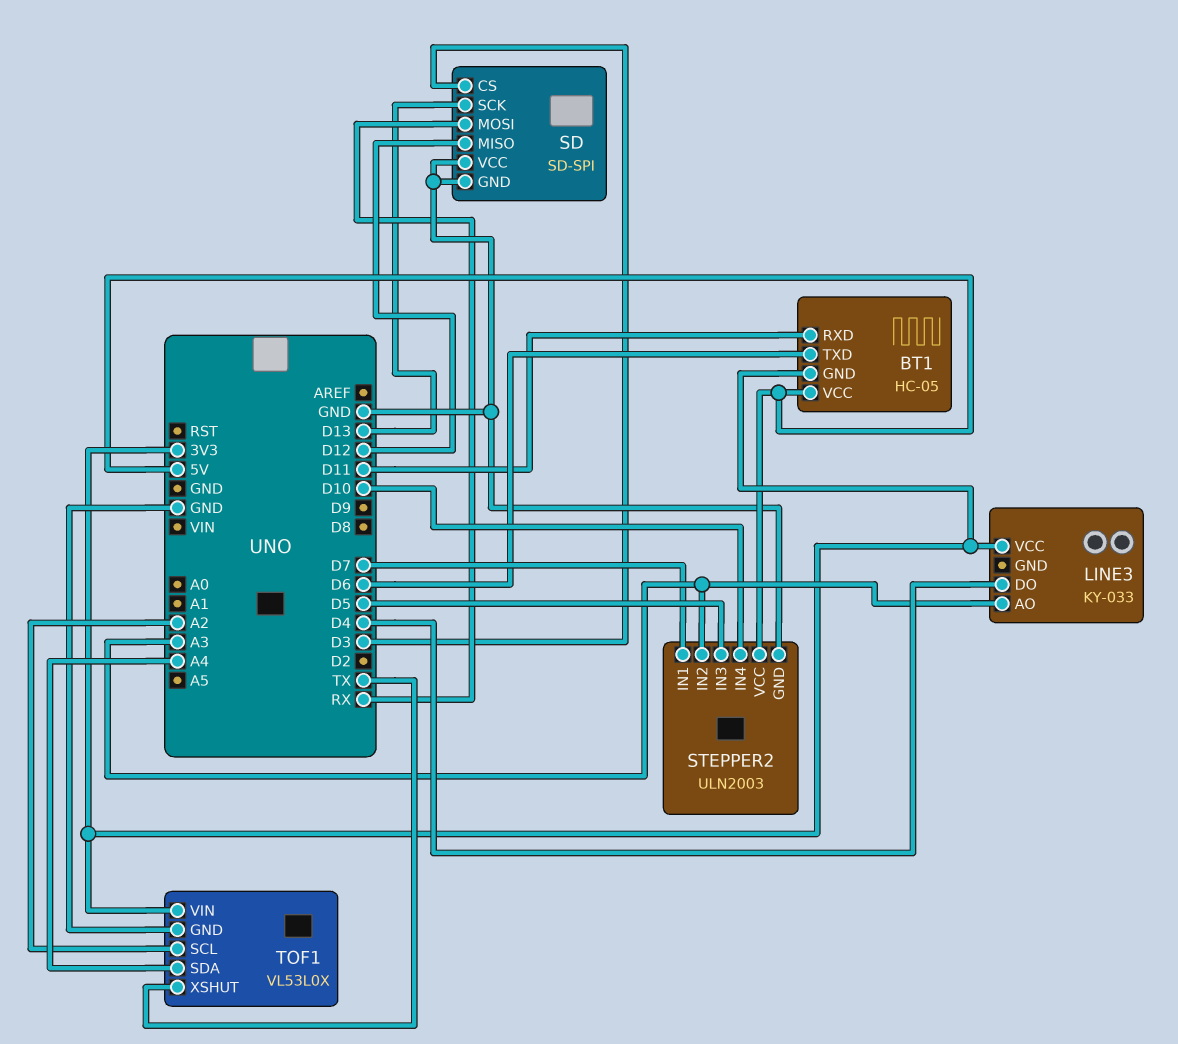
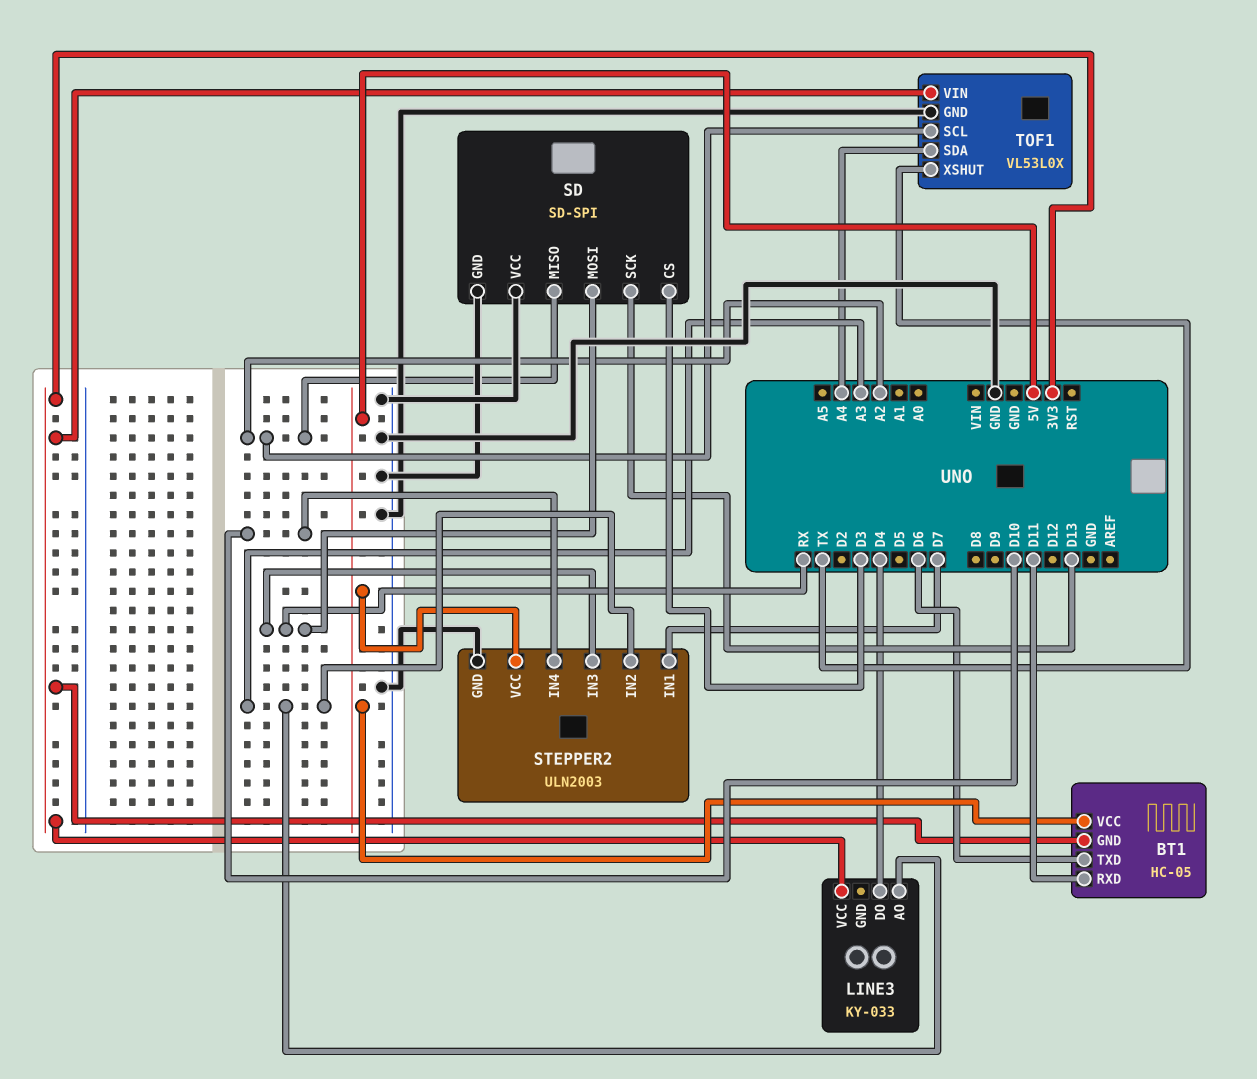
SD pin MISO: D12 -> A2
STEPPER2 pin IN3: D5 -> RX

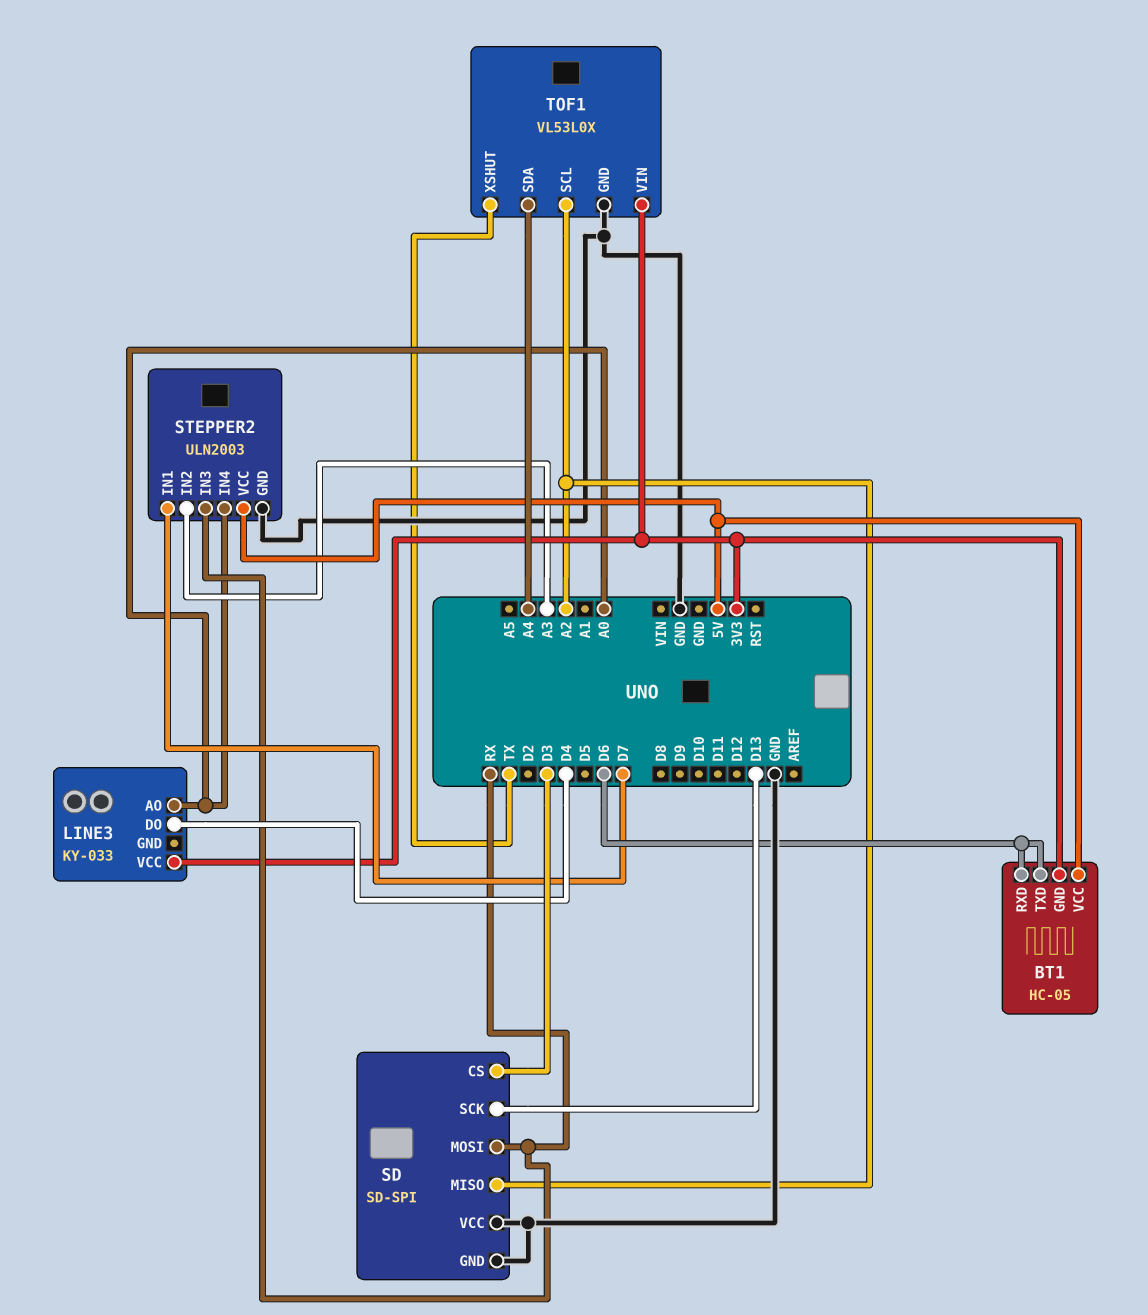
BT1 pin RXD: D11 -> D6
LINE3 pin AO: A3 -> A0
STEPPER2 pin IN4: D10 -> A0

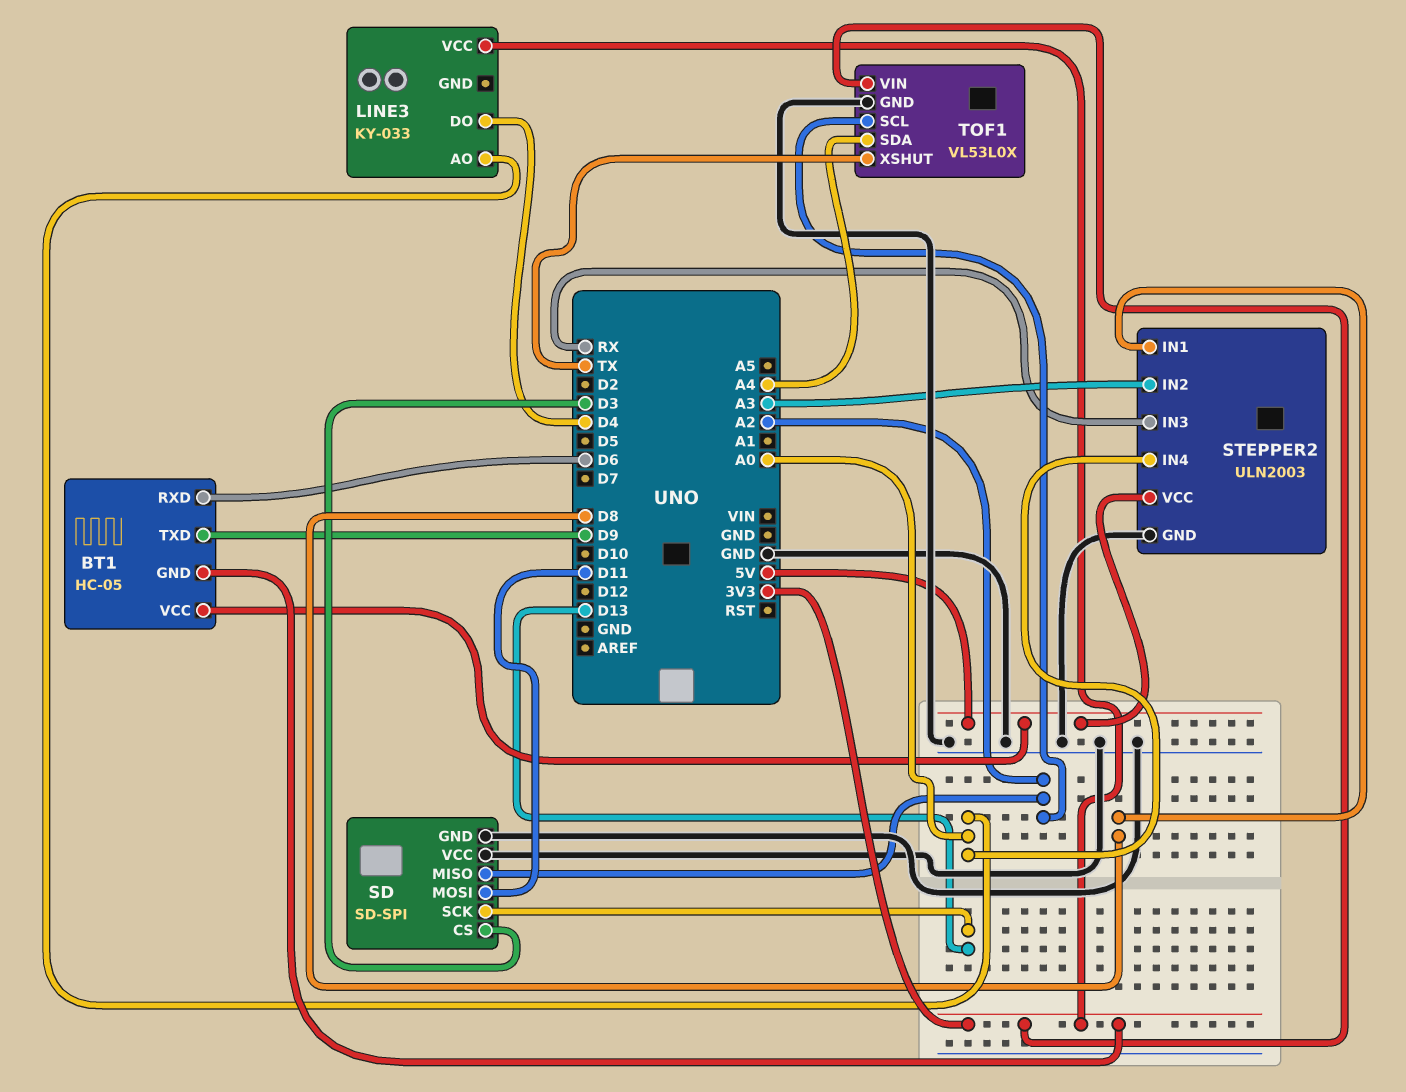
BT1 pin TXD: D6 -> D9
SD pin MOSI: RX -> D11
STEPPER2 pin IN1: D7 -> D8

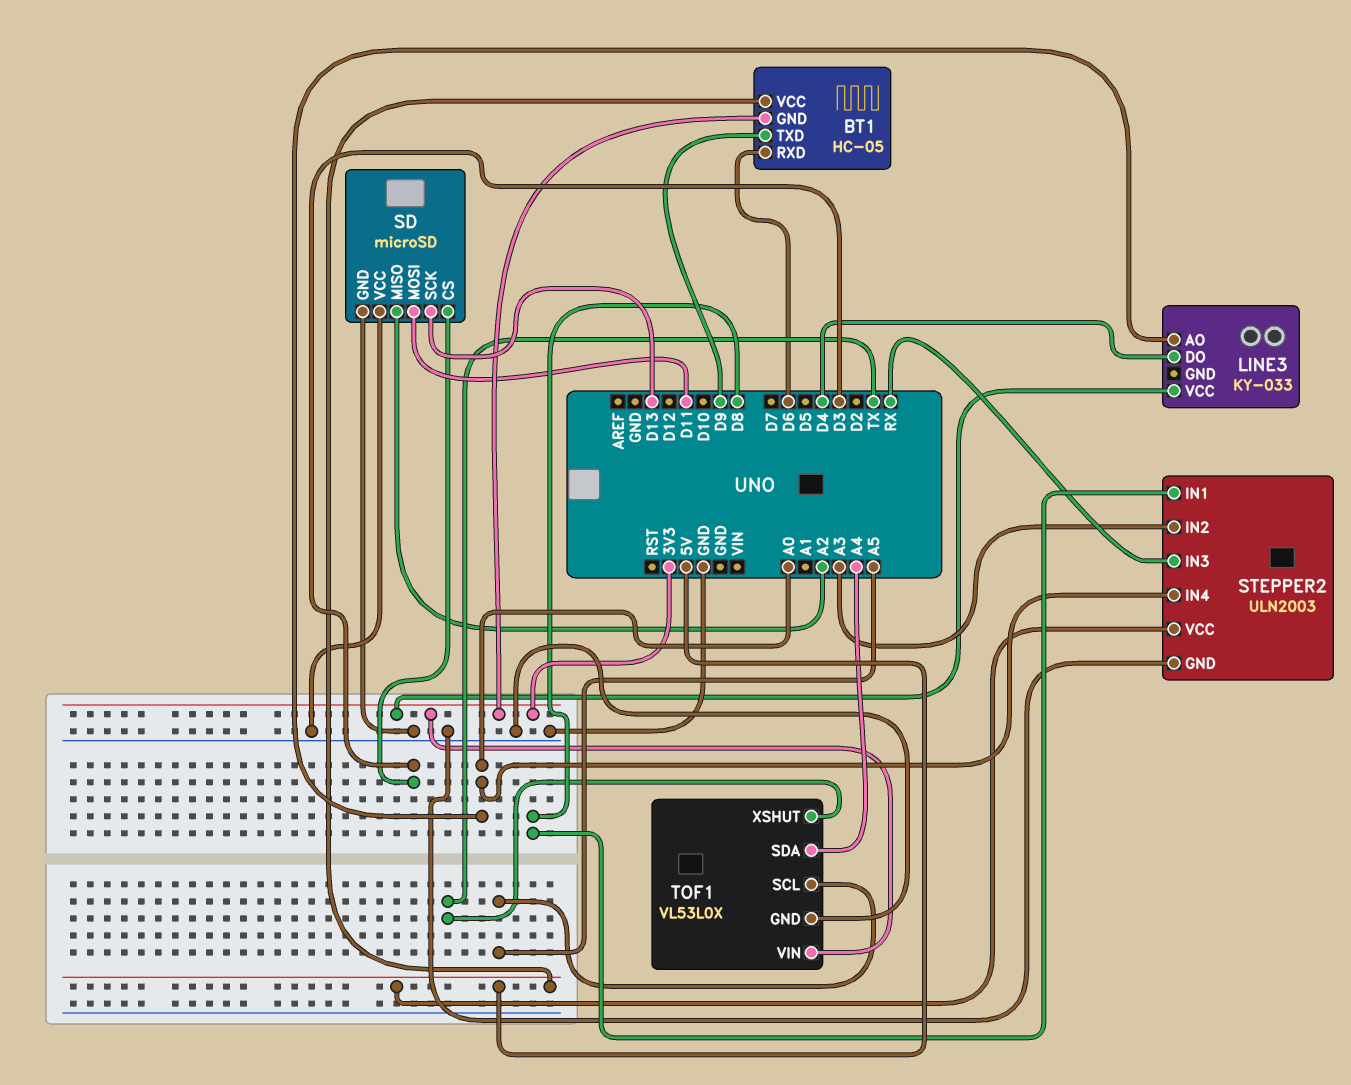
SD: SD-SPI -> microSD
TOF1 pin SCL: A2 -> A5

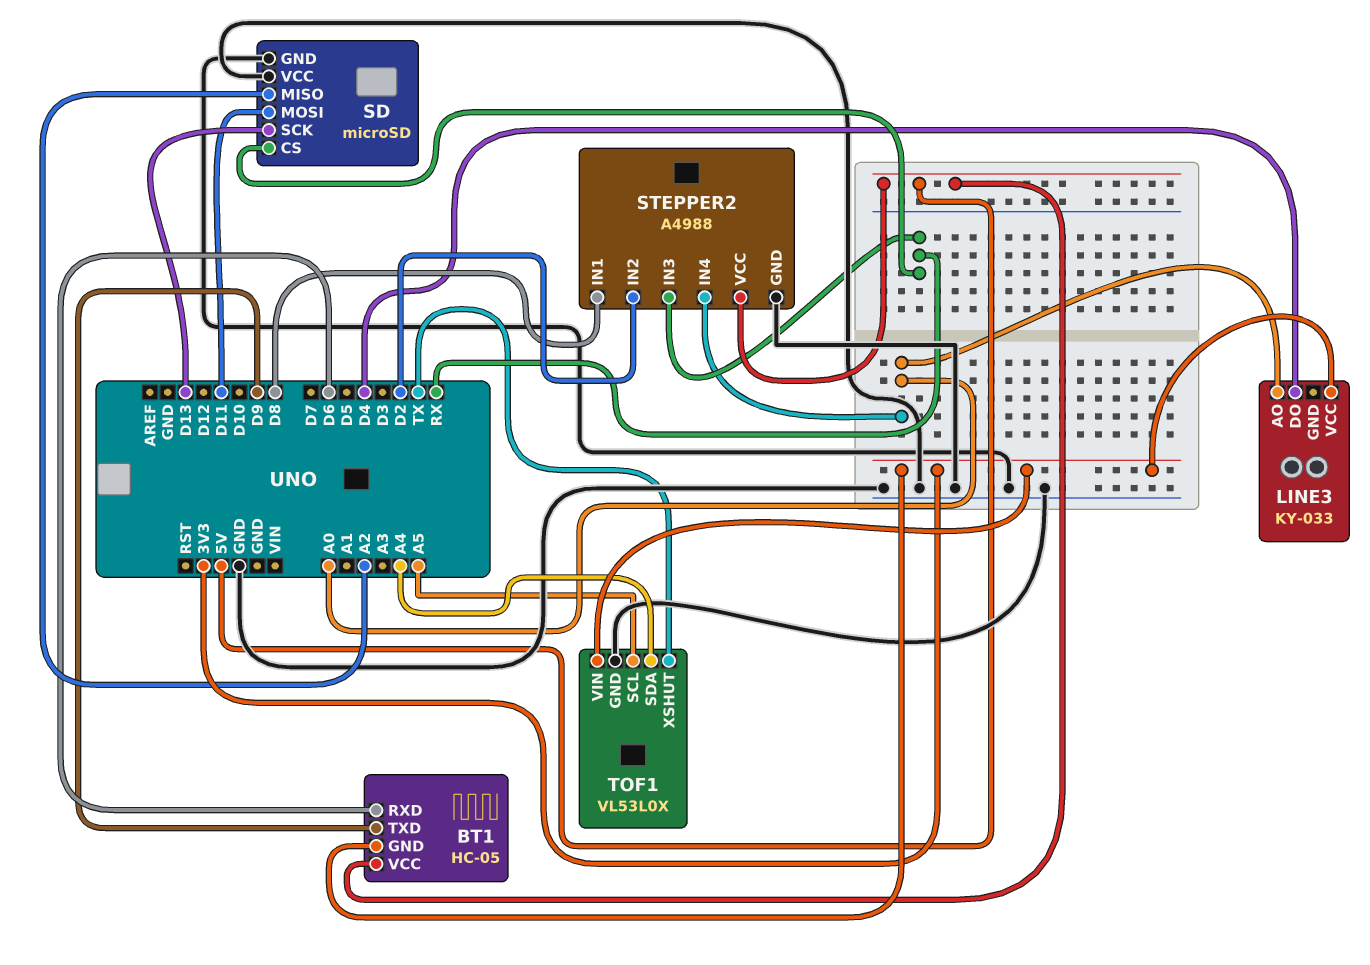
SD pin CS: D3 -> RX
STEPPER2: ULN2003 -> A4988
STEPPER2 pin IN2: A3 -> D2

